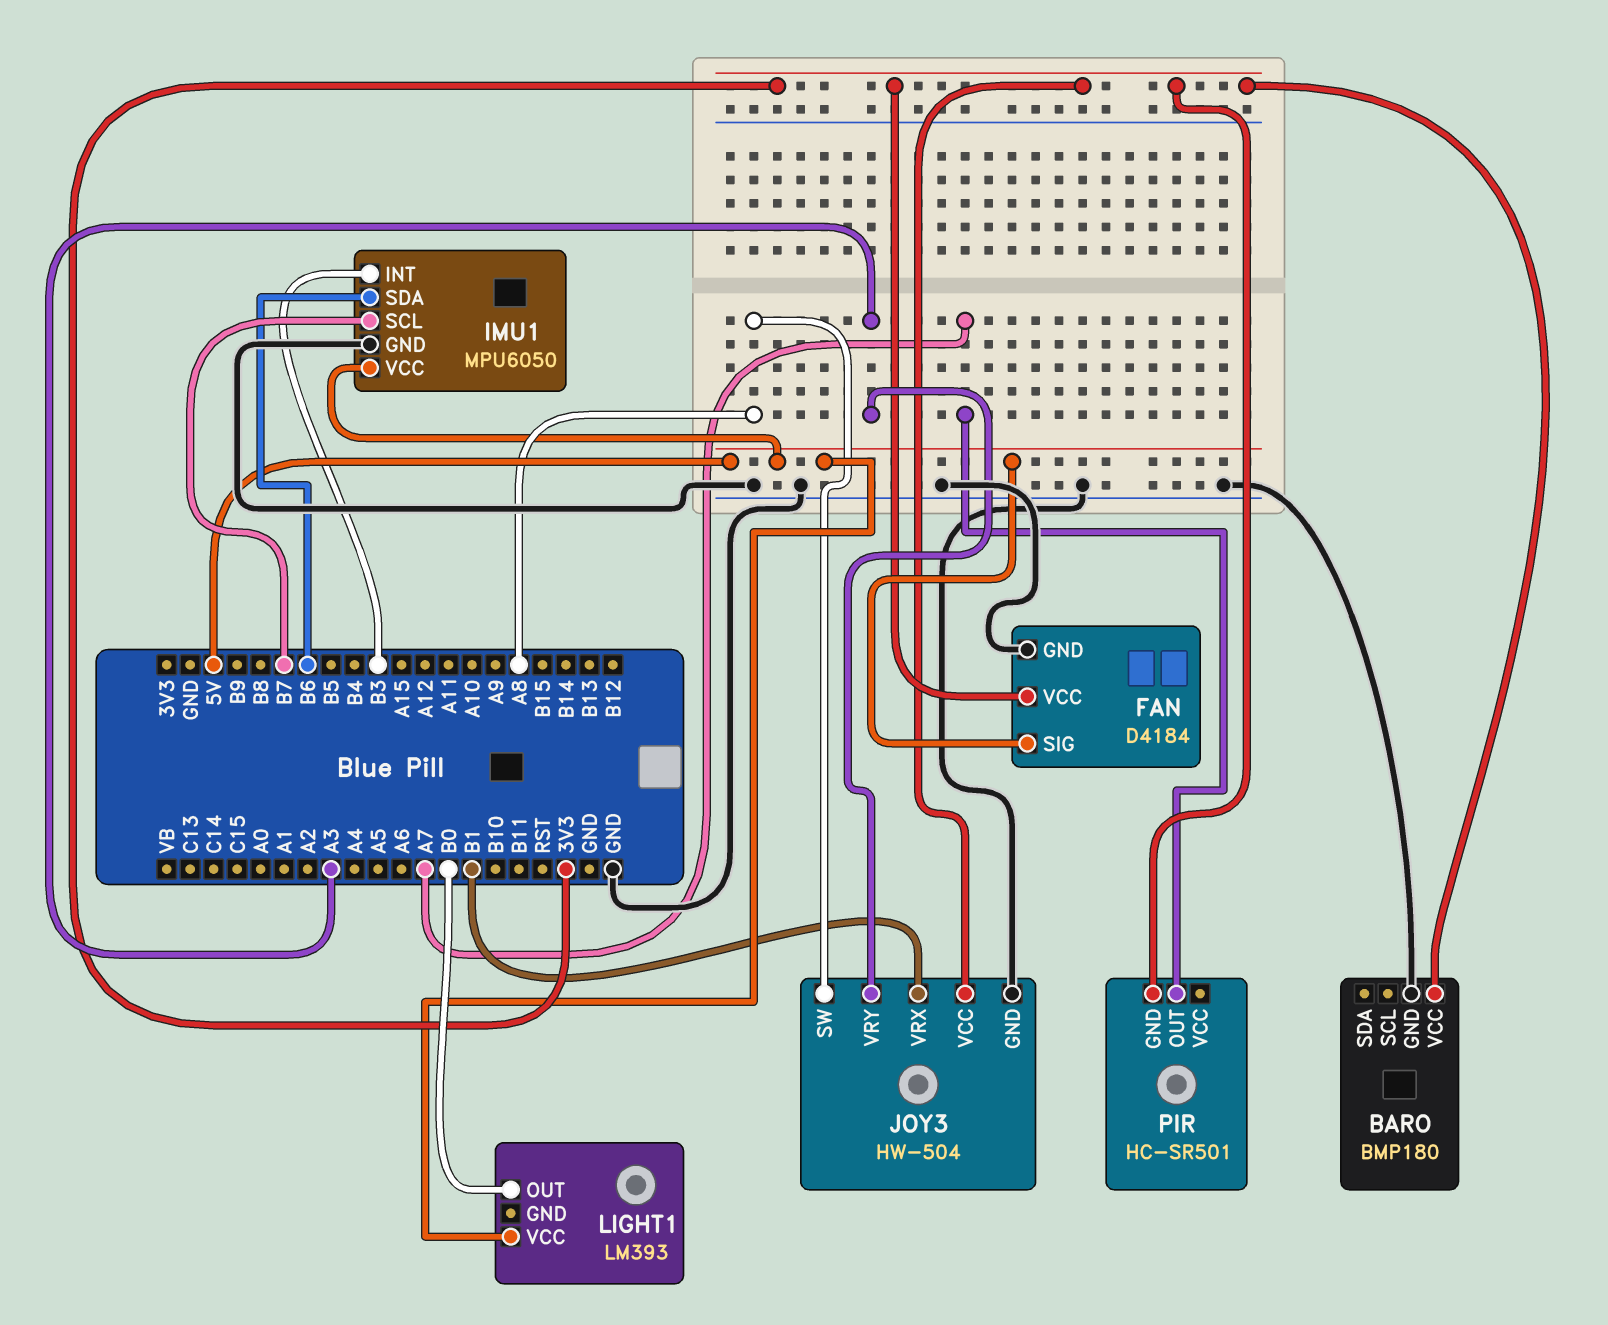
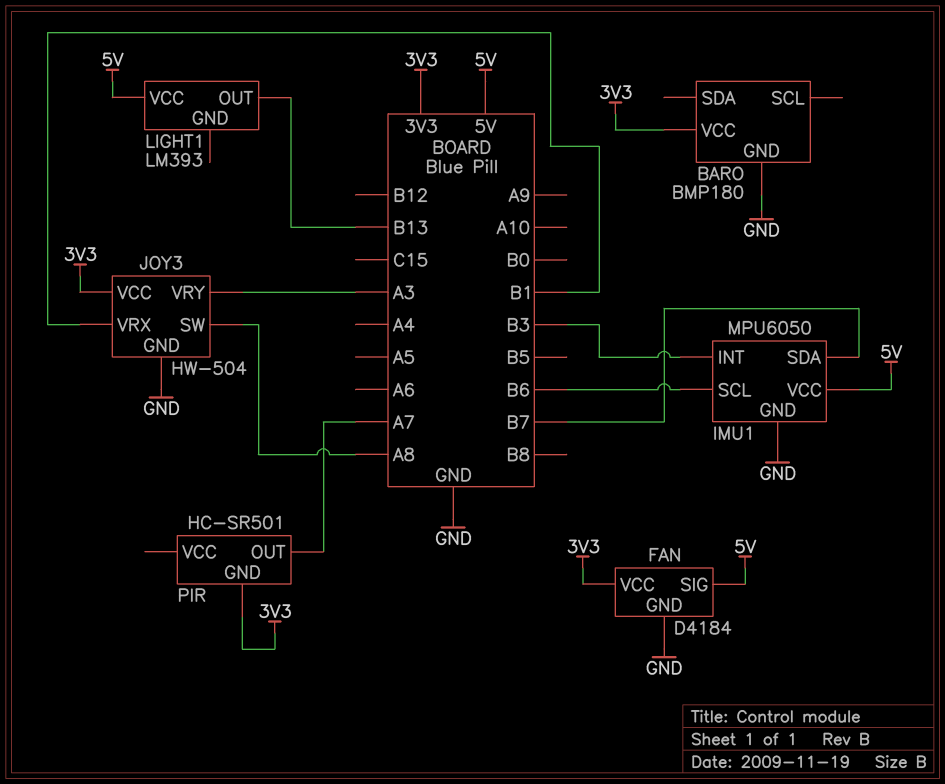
IMU1 pin SCL: B7 -> B6
IMU1 pin SDA: B6 -> B7
LIGHT1 pin OUT: B0 -> B13

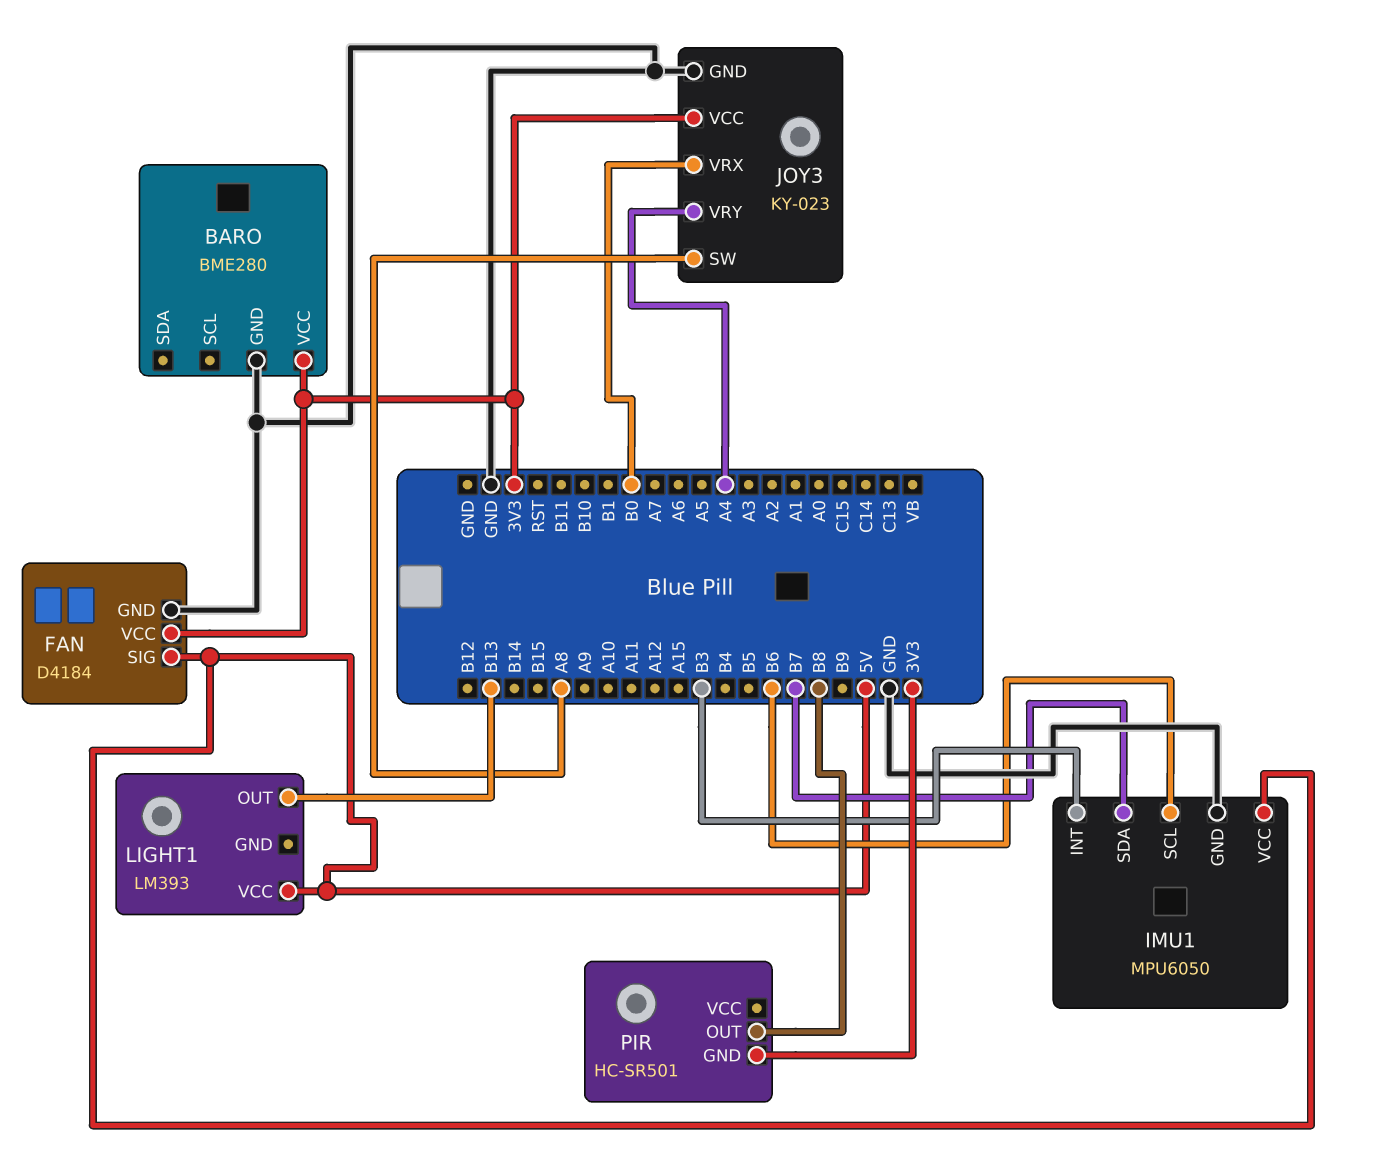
BARO: BMP180 -> BME280
JOY3: HW-504 -> KY-023
JOY3 pin VRX: B1 -> B0
JOY3 pin VRY: A3 -> A4
PIR pin OUT: A7 -> B8

